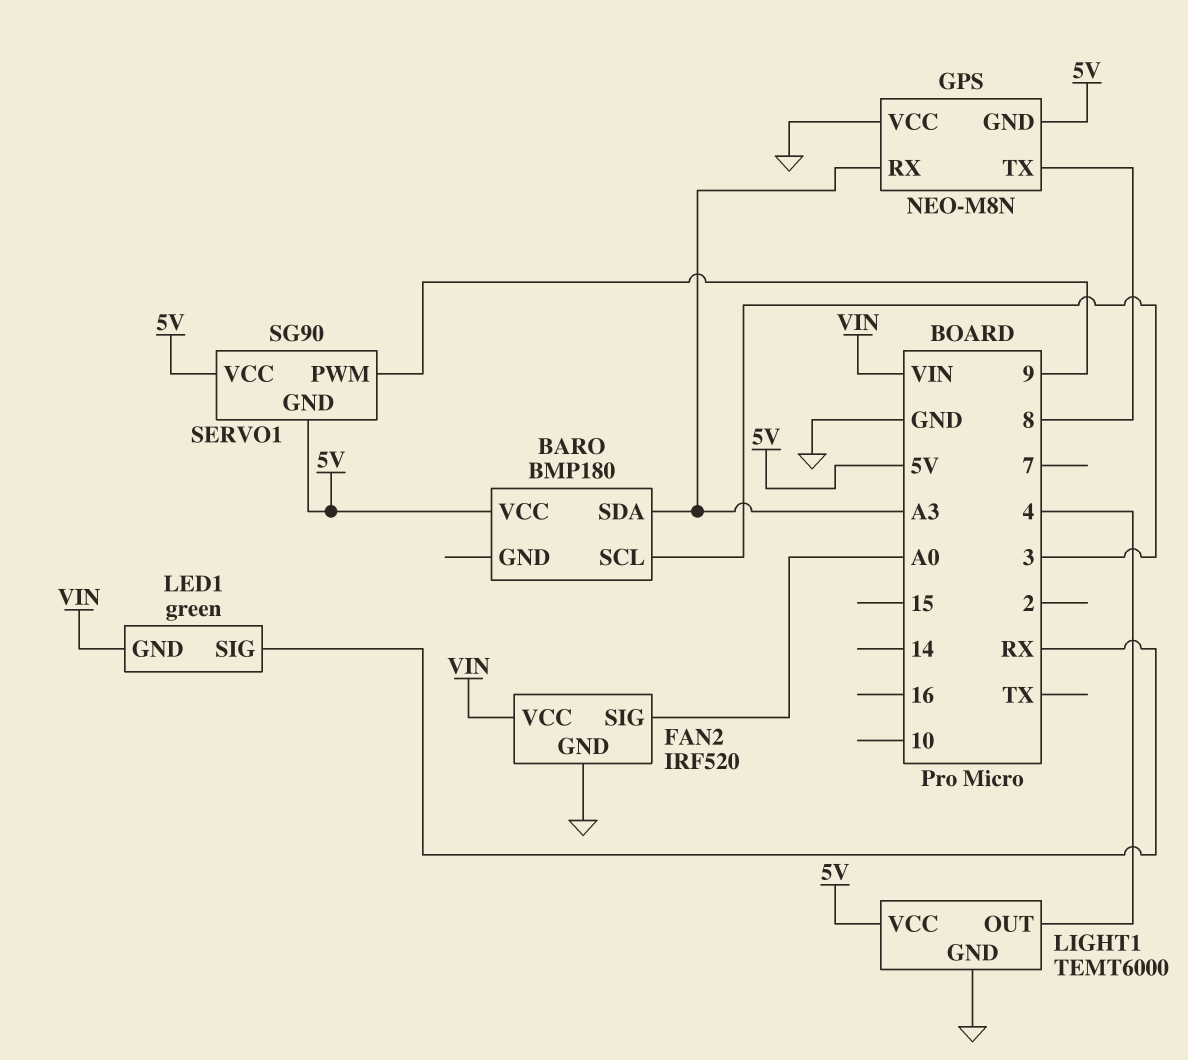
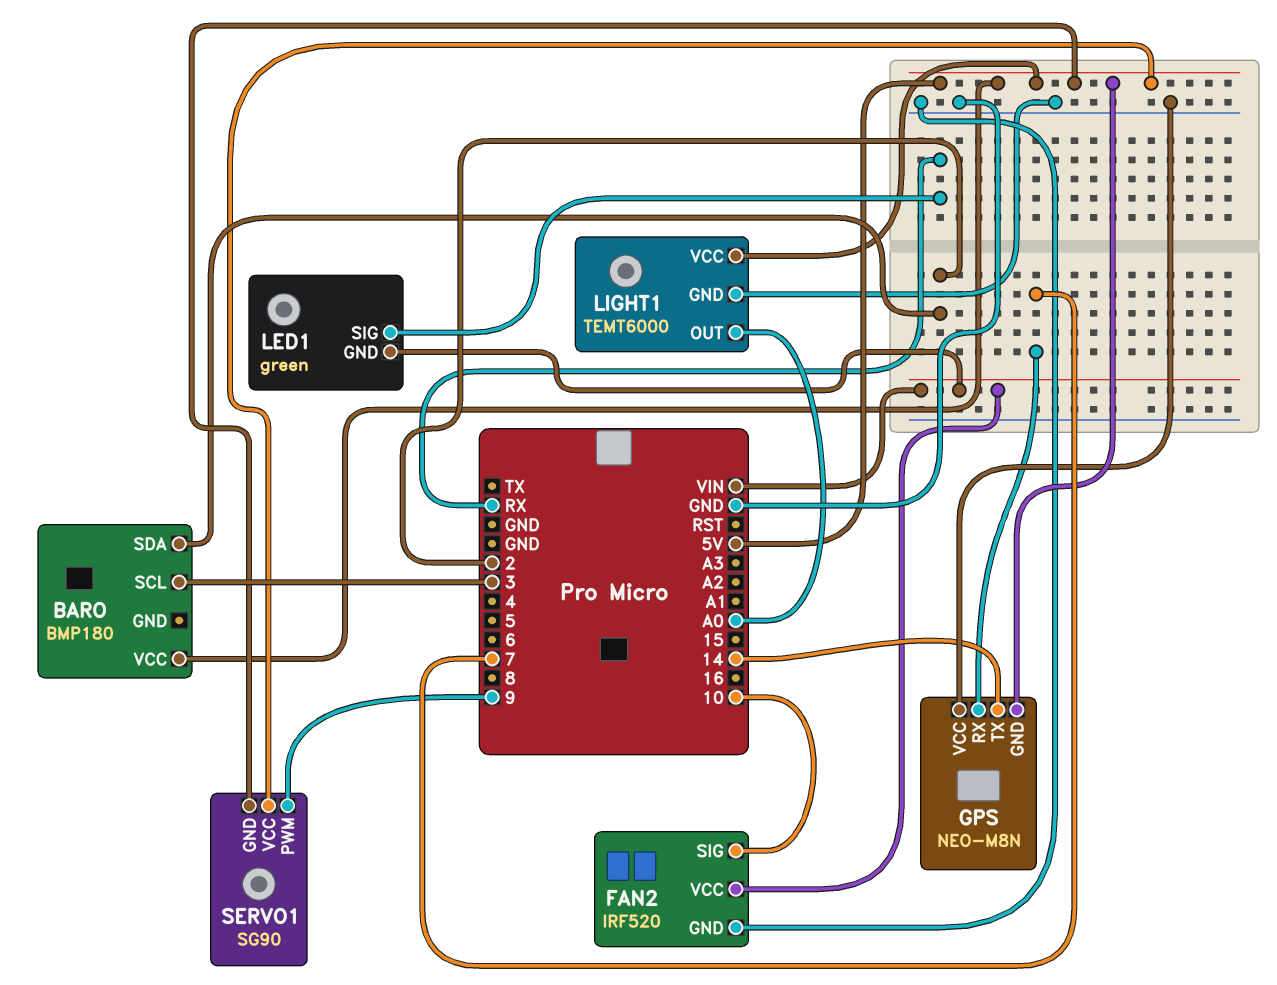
BARO pin SDA: A3 -> 2
FAN2 pin SIG: A0 -> 10
GPS pin RX: A3 -> 7
GPS pin TX: 8 -> 14
LIGHT1 pin OUT: 4 -> A0

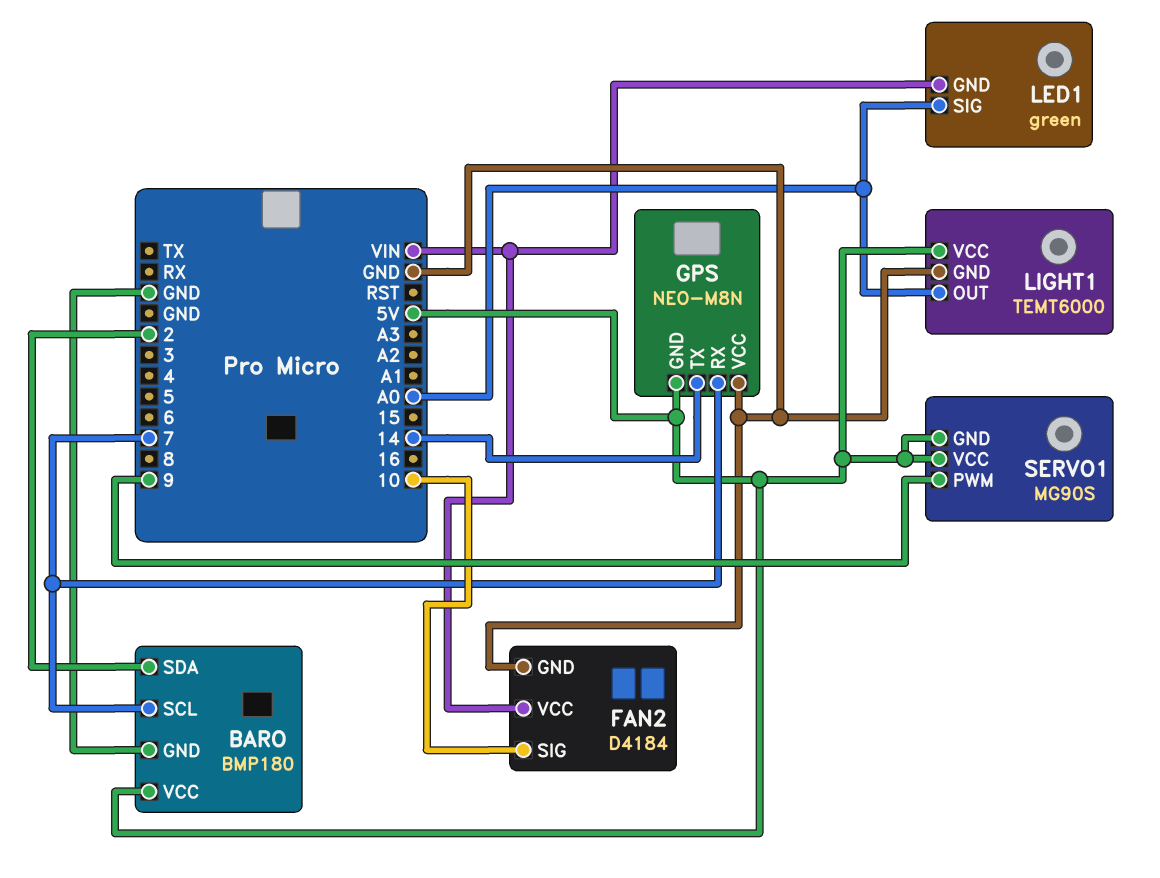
BARO pin GND: none -> GND
BARO pin SCL: 3 -> 7
FAN2: IRF520 -> D4184
LED1 pin SIG: RX -> A0
SERVO1: SG90 -> MG90S

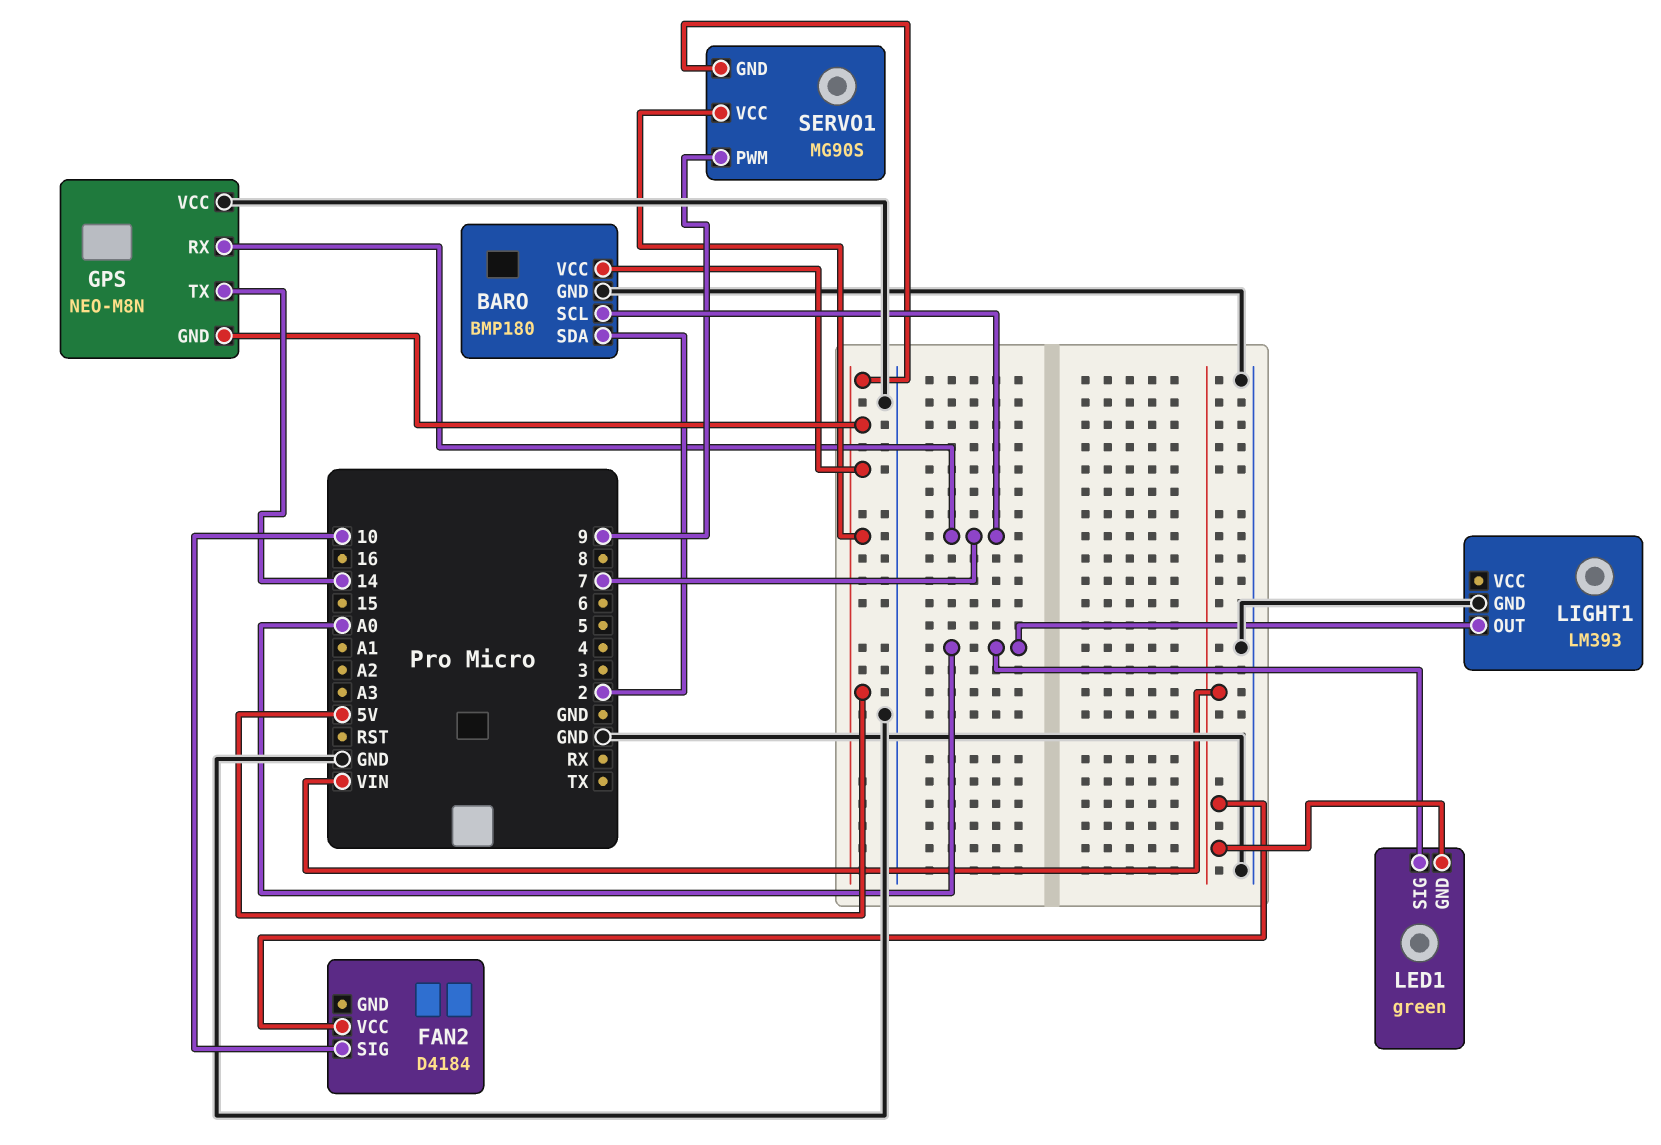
FAN2 pin GND: GND -> none
LIGHT1: TEMT6000 -> LM393
LIGHT1 pin VCC: 5V -> none

